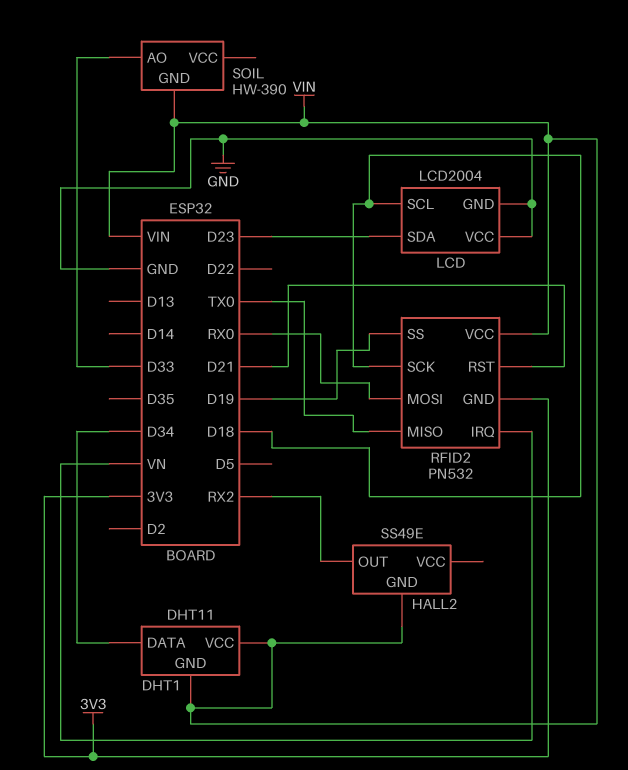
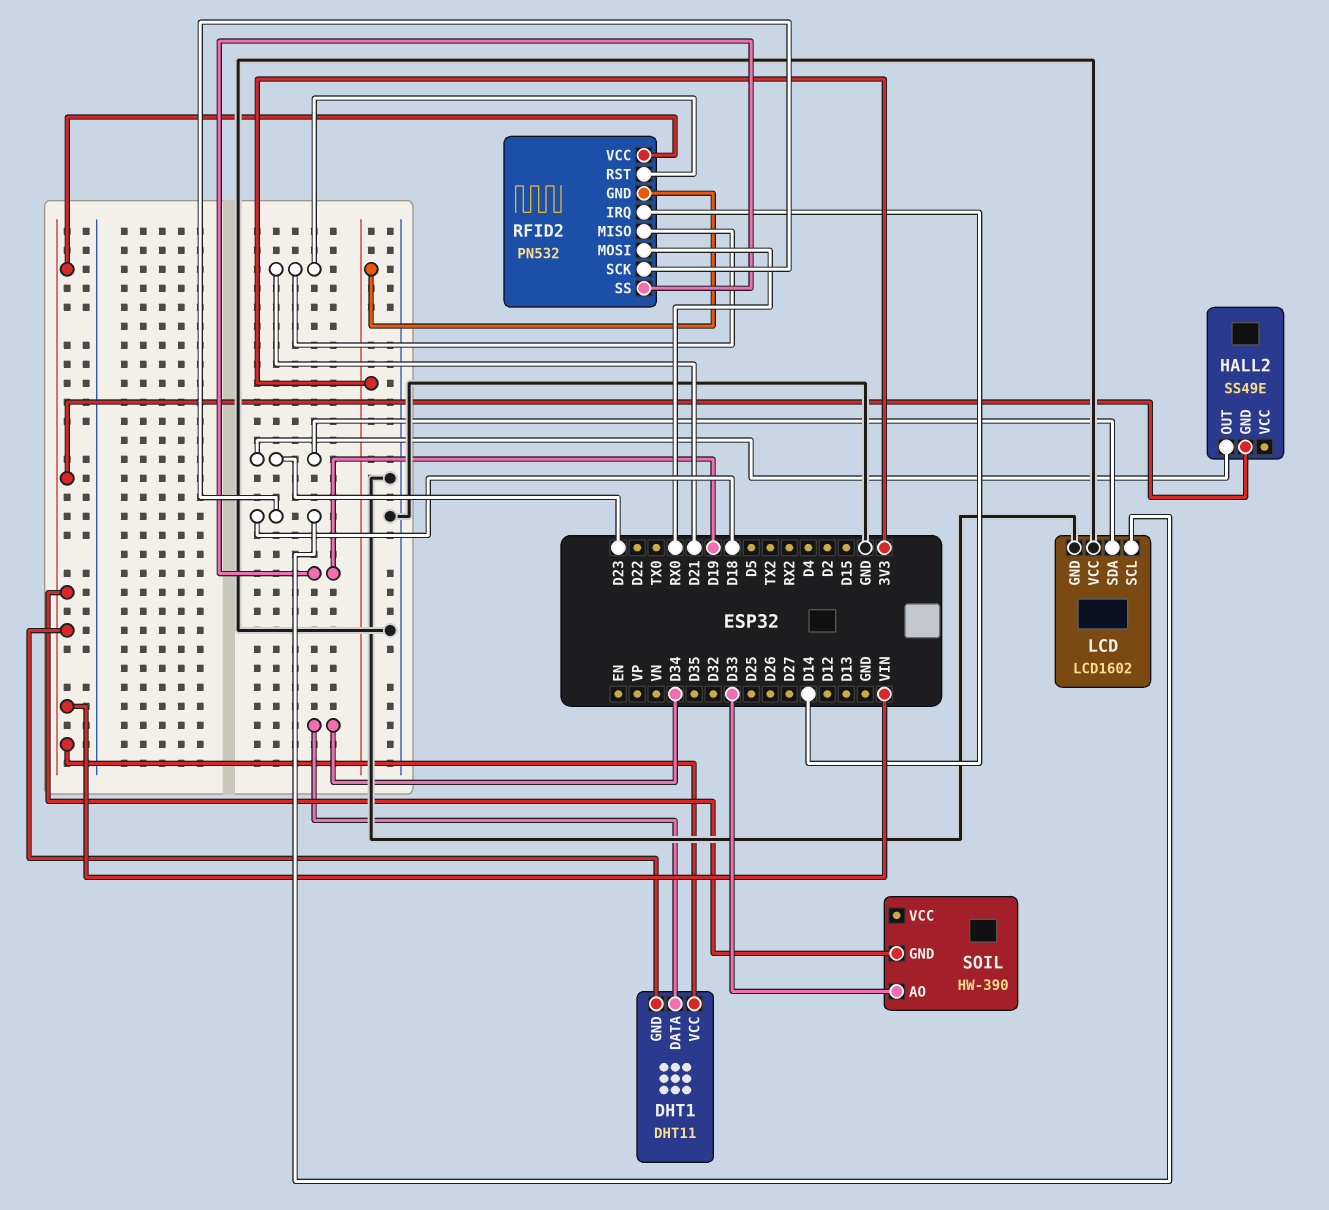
HALL2 pin OUT: RX2 -> D23
LCD: LCD2004 -> LCD1602
RFID2 pin IRQ: VN -> D14
RFID2 pin MISO: TX0 -> D21

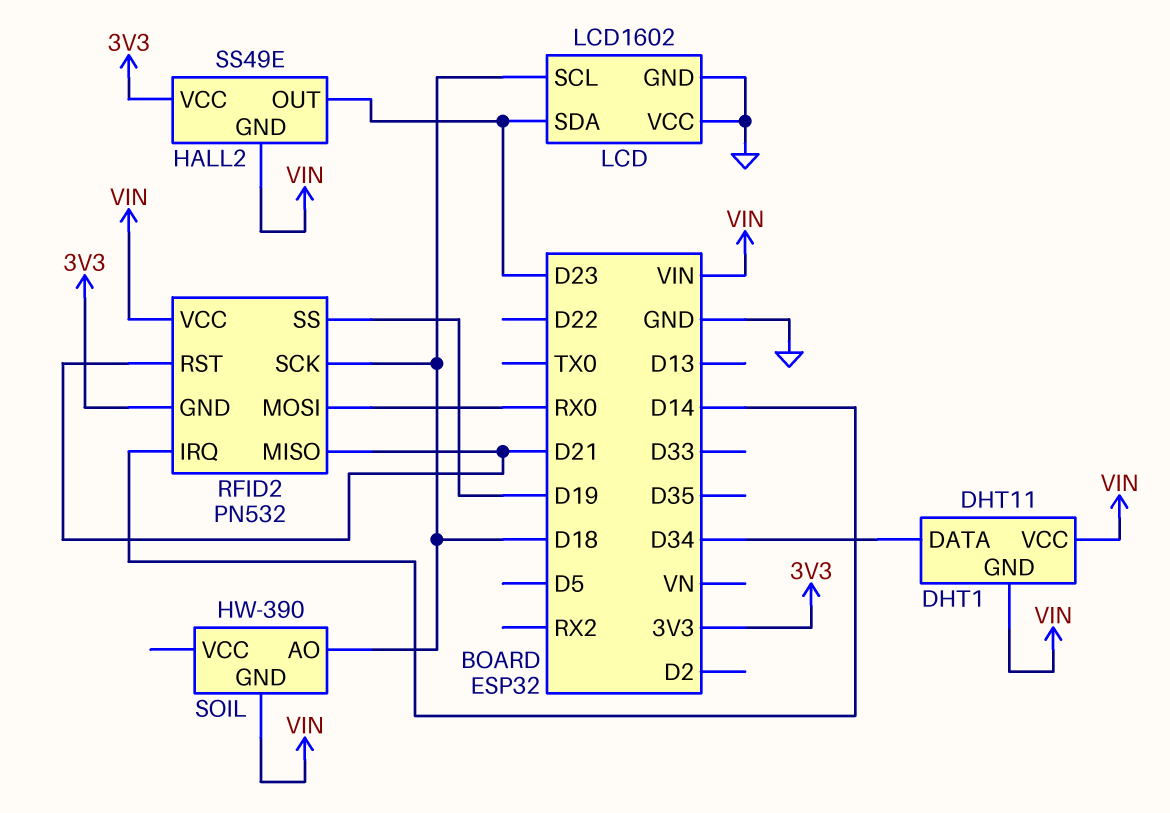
HALL2 pin VCC: none -> 3V3
SOIL pin AO: D33 -> D18

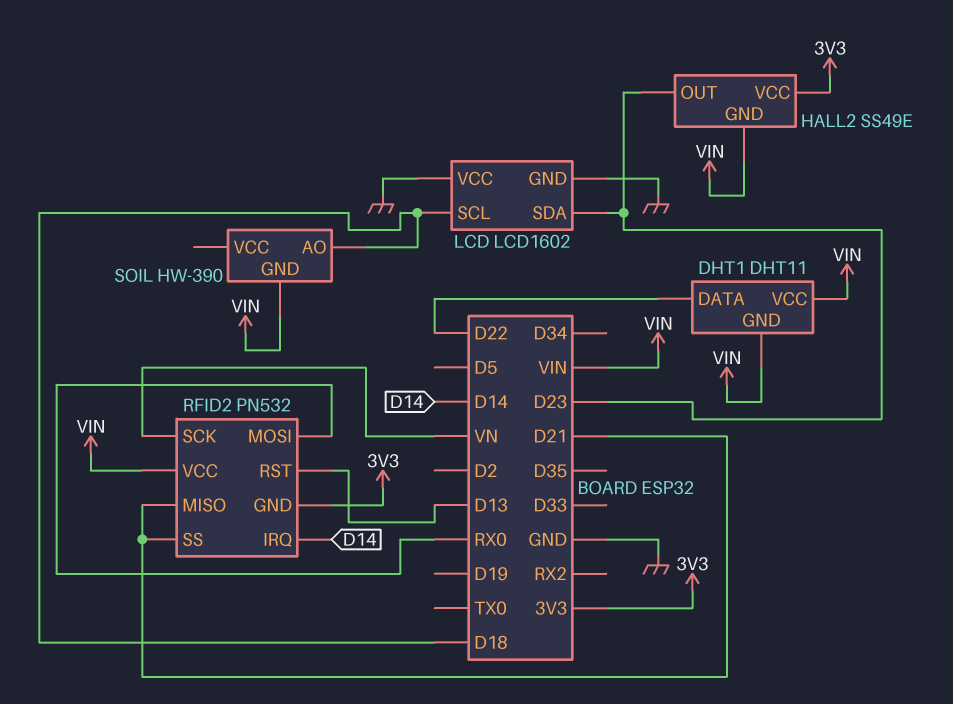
DHT1 pin DATA: D34 -> D22
RFID2 pin RST: D21 -> D13
RFID2 pin SCK: D18 -> VN
RFID2 pin SS: D19 -> D21

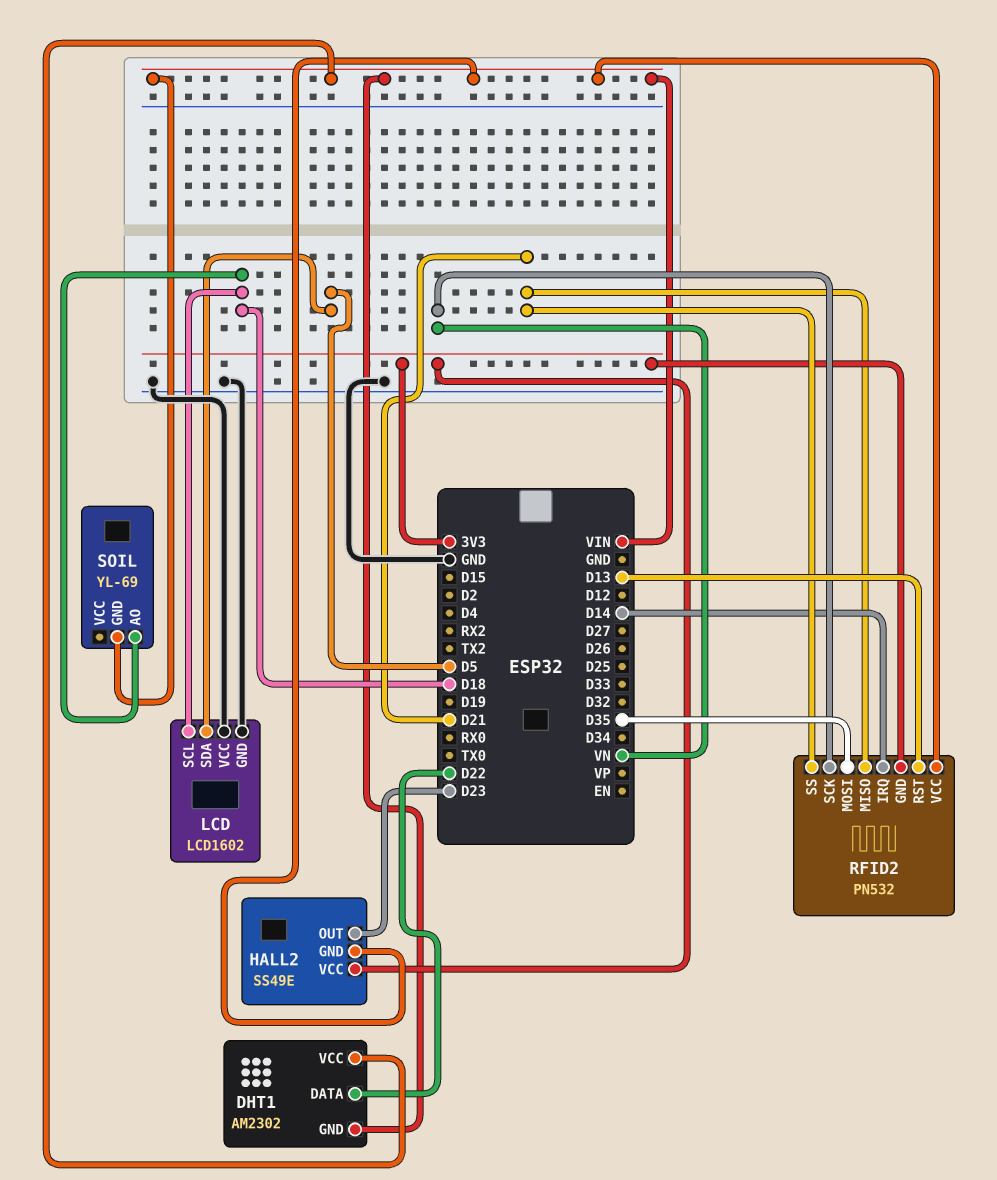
DHT1: DHT11 -> AM2302
LCD pin SDA: D23 -> D5
RFID2 pin MOSI: RX0 -> D35
SOIL: HW-390 -> YL-69

